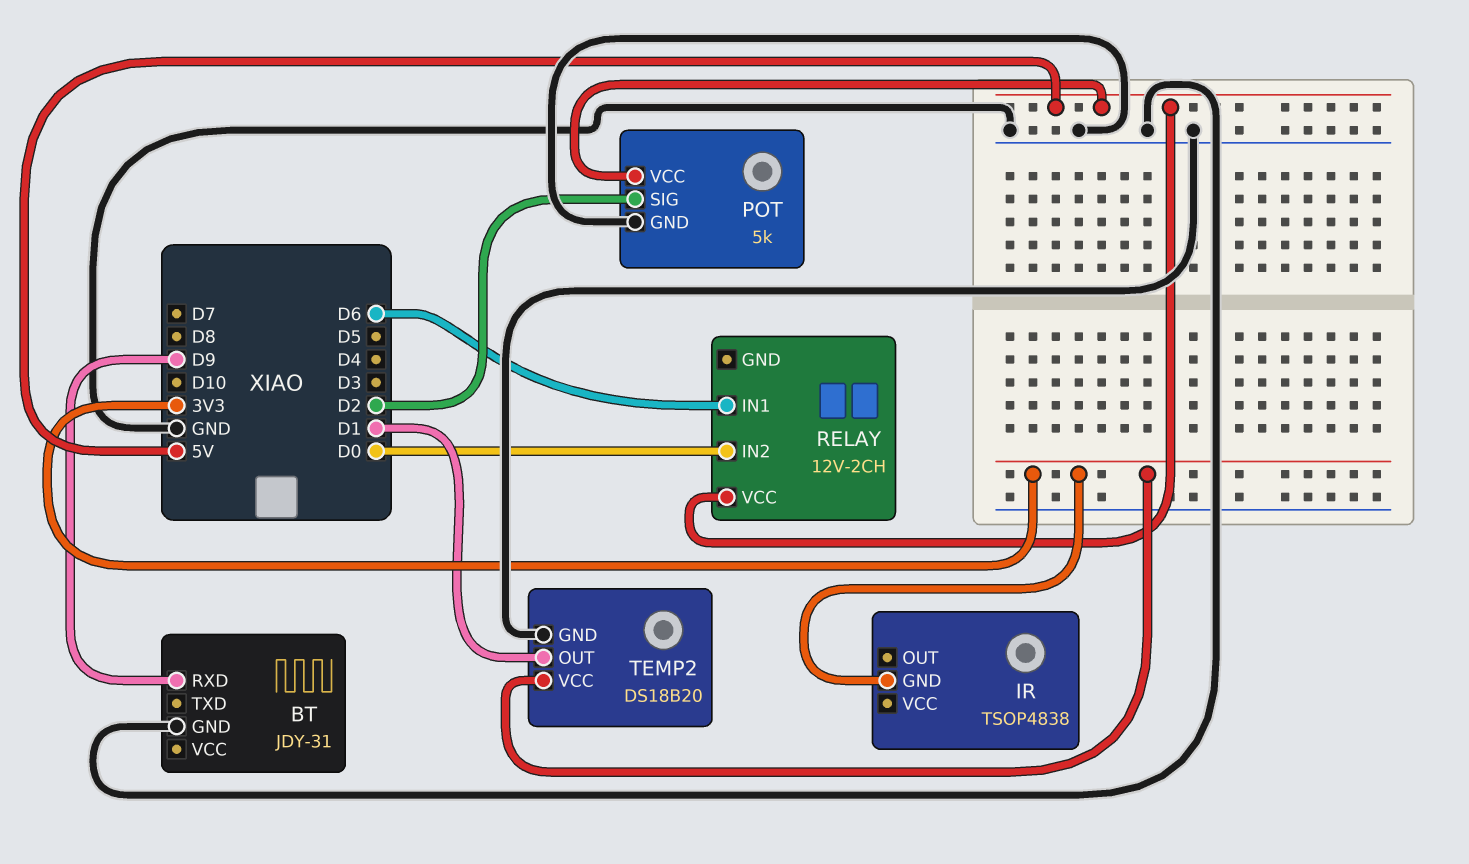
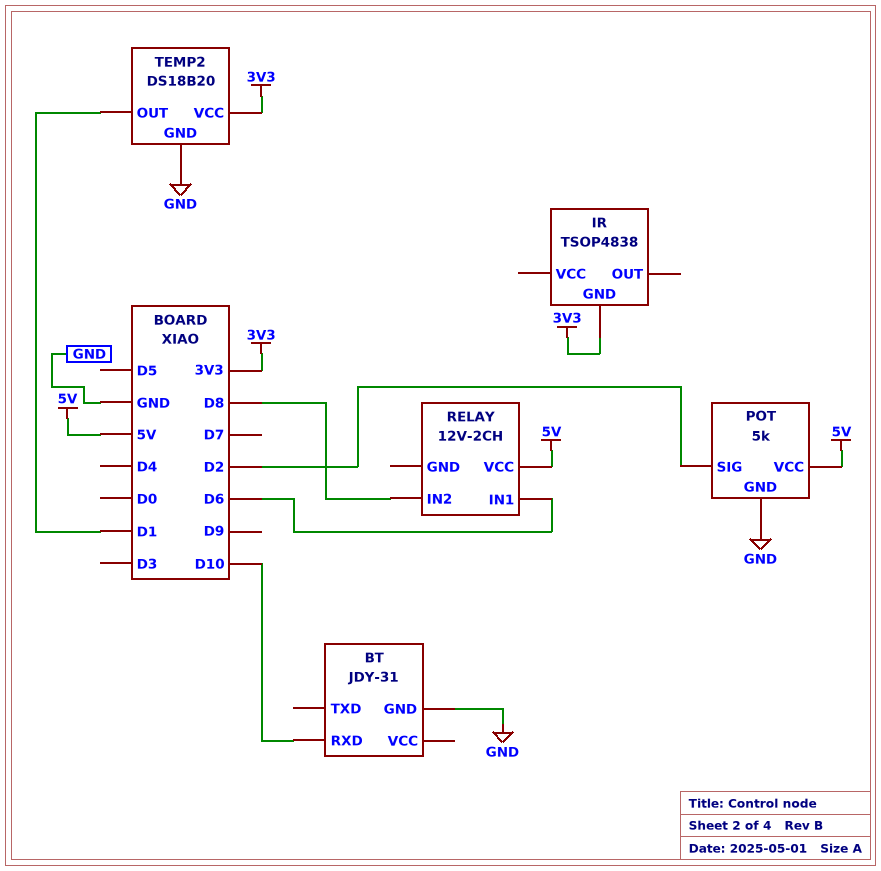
BT pin RXD: D9 -> D10
RELAY pin IN2: D0 -> D8

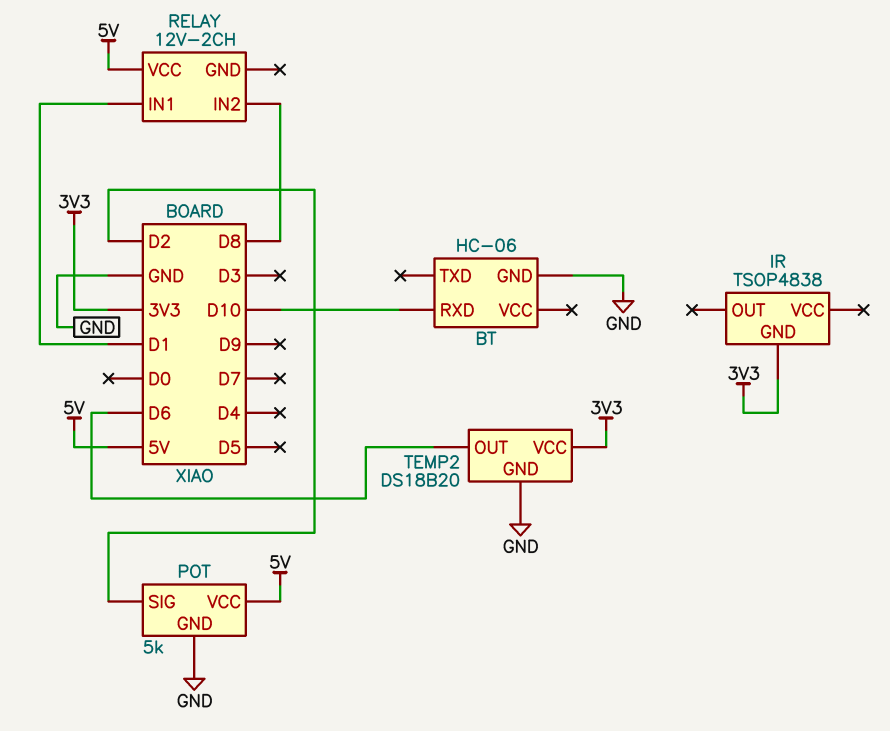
BT: JDY-31 -> HC-06
RELAY pin IN1: D6 -> D1
TEMP2 pin OUT: D1 -> D6

